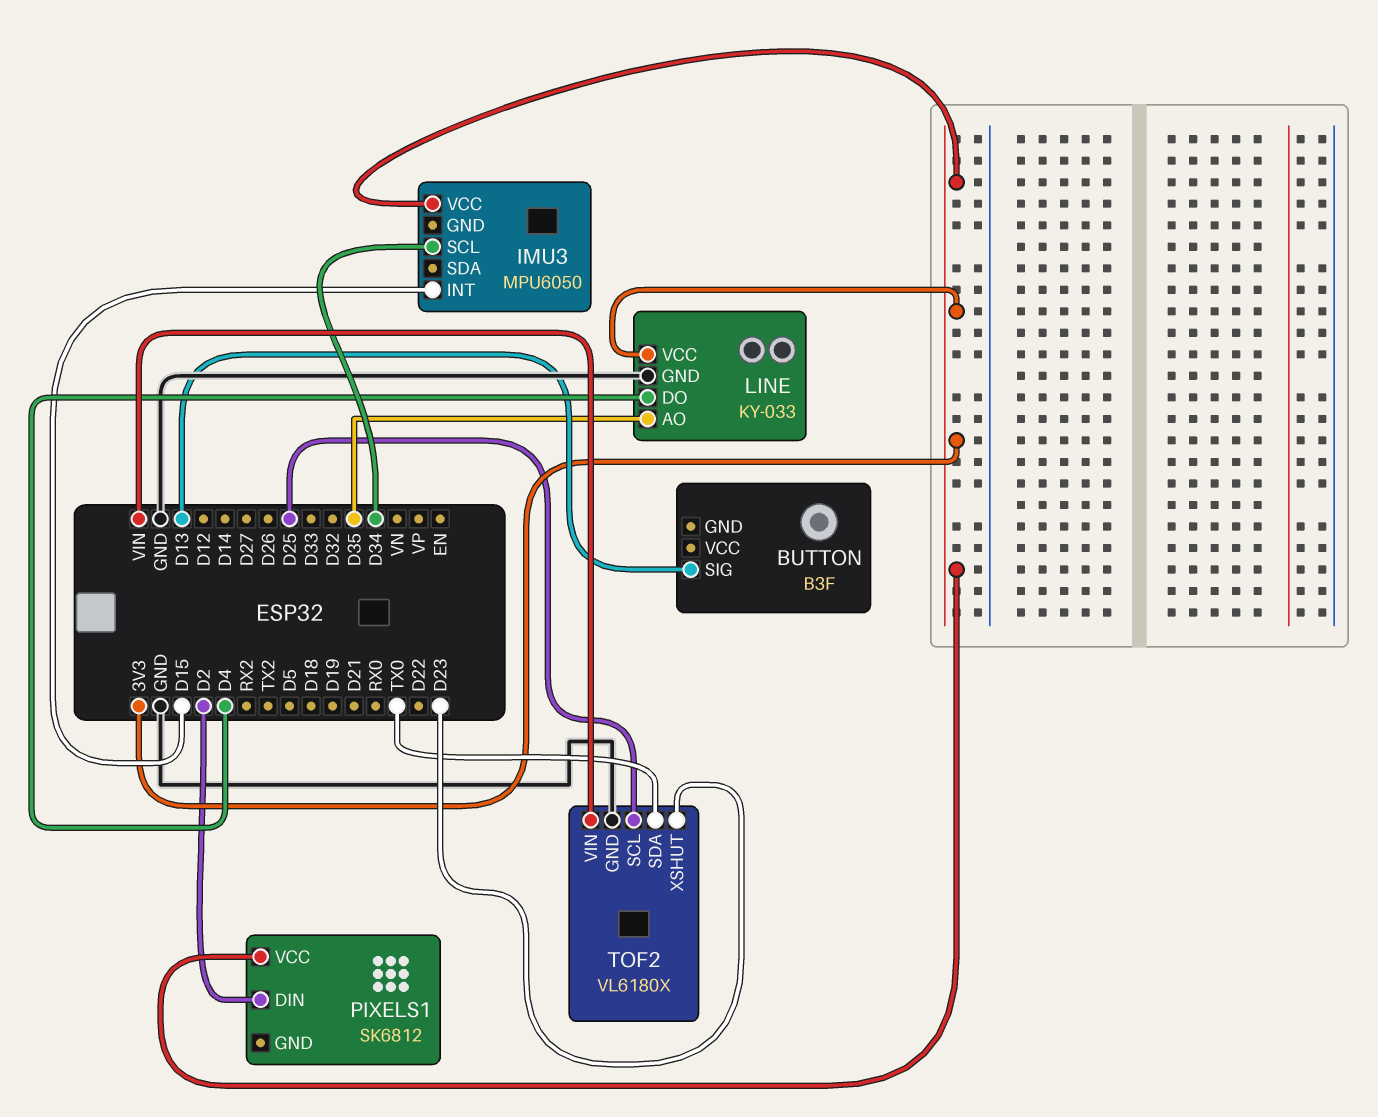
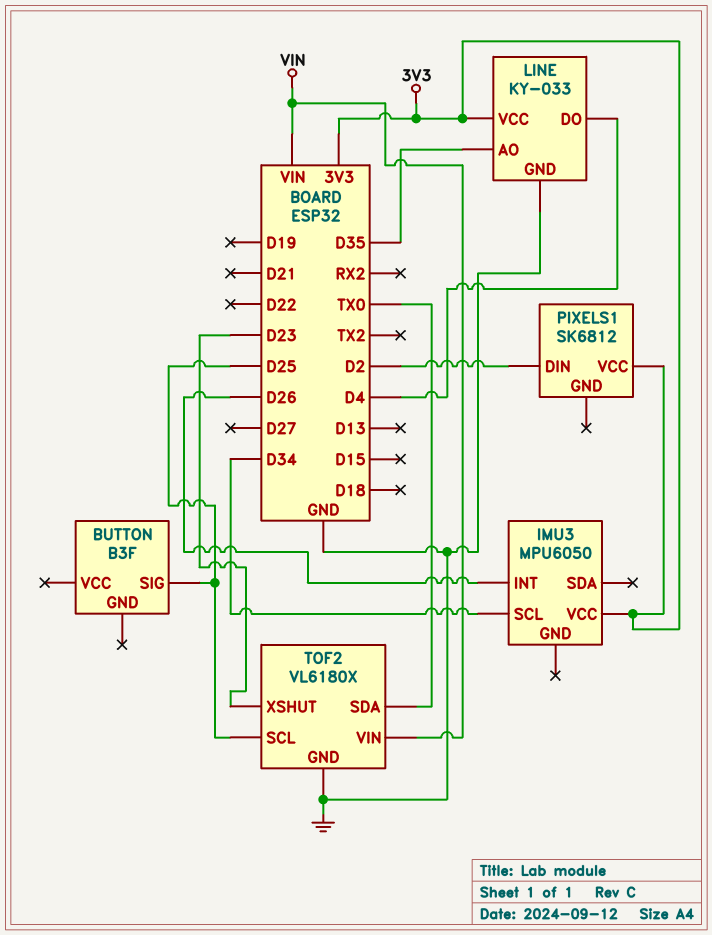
BUTTON pin SIG: D13 -> D25
IMU3 pin INT: D15 -> D26

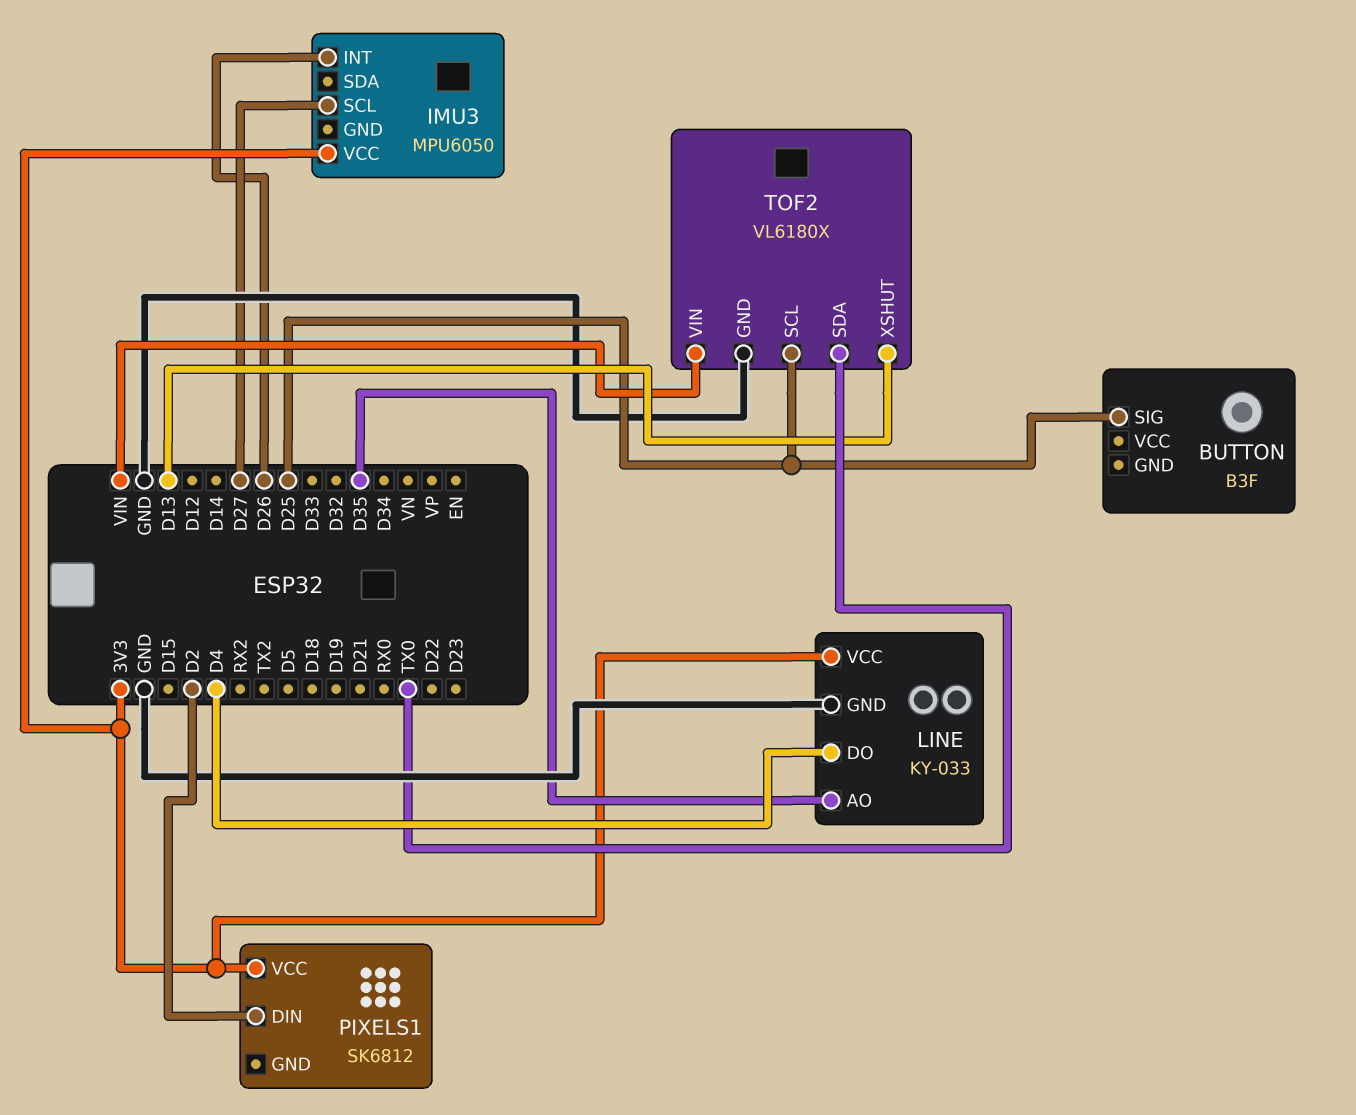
IMU3 pin SCL: D34 -> D27
TOF2 pin XSHUT: D23 -> D13

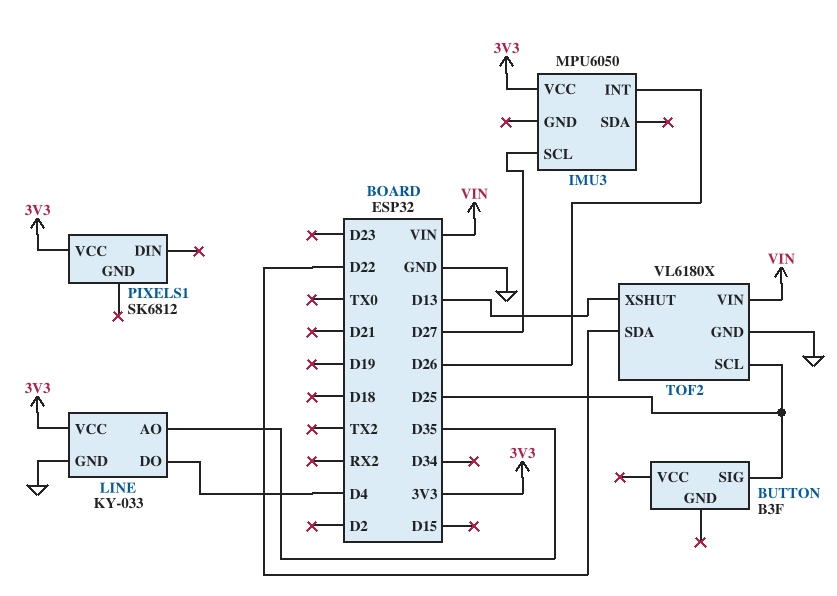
PIXELS1 pin DIN: D2 -> none
TOF2 pin SDA: TX0 -> D22

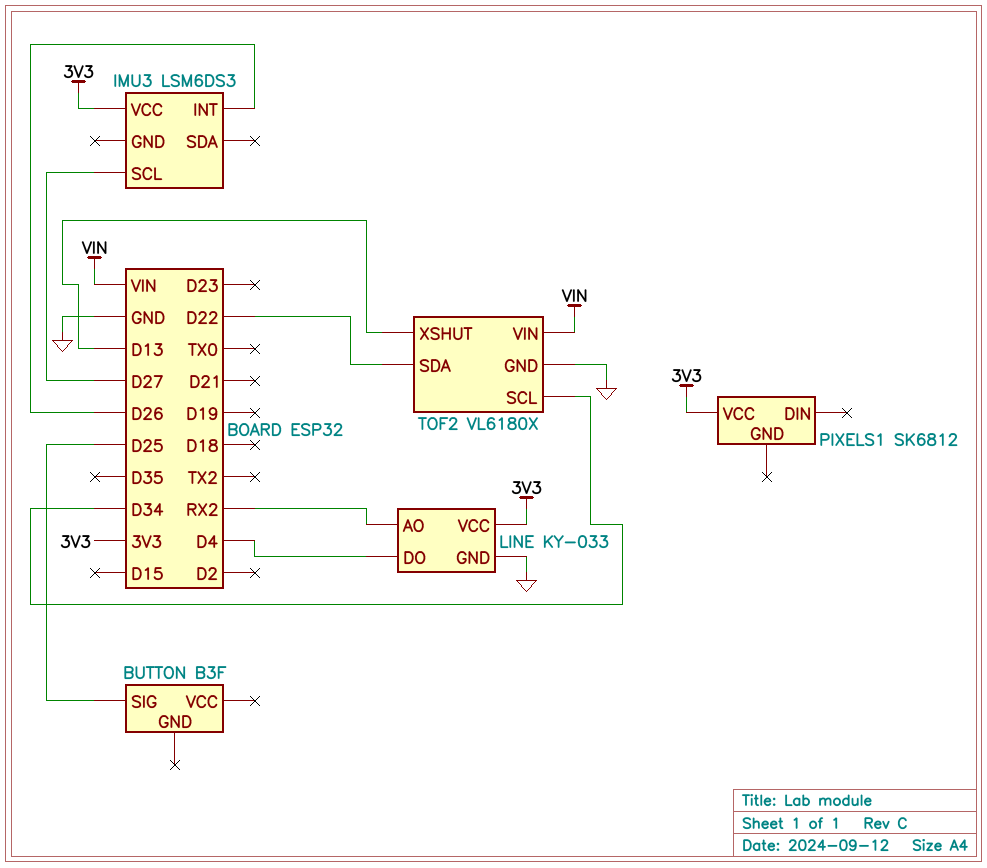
IMU3: MPU6050 -> LSM6DS3
LINE pin AO: D35 -> RX2
TOF2 pin SCL: D25 -> D34

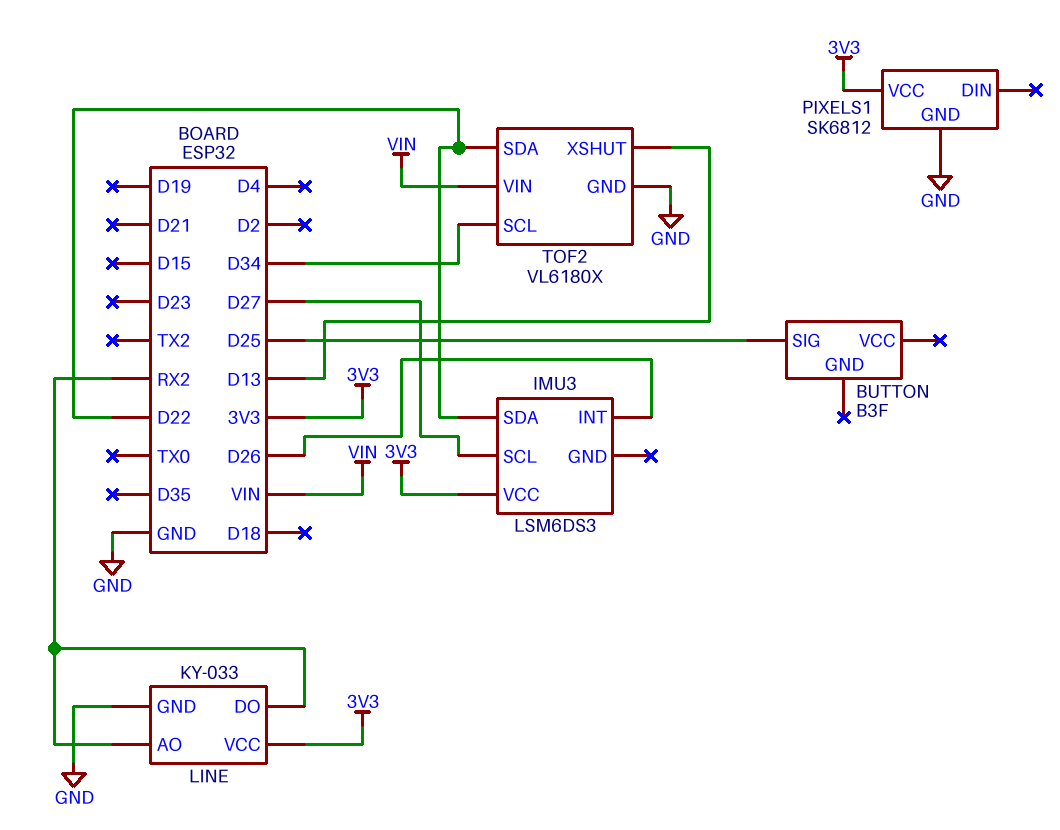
IMU3 pin SDA: none -> D22
LINE pin DO: D4 -> RX2
PIXELS1 pin GND: none -> GND

